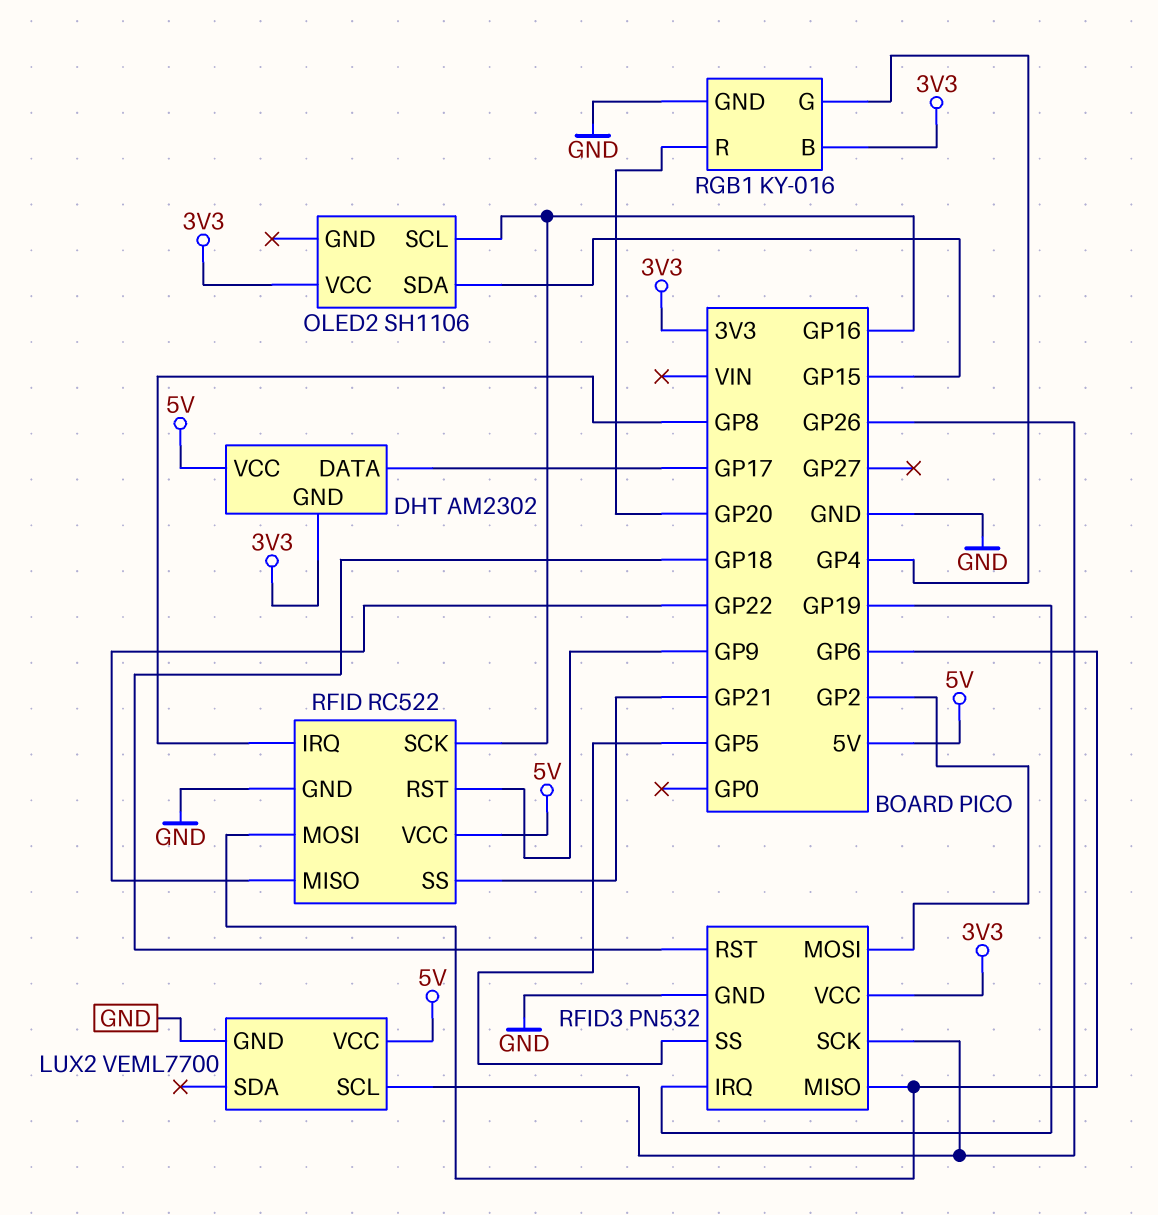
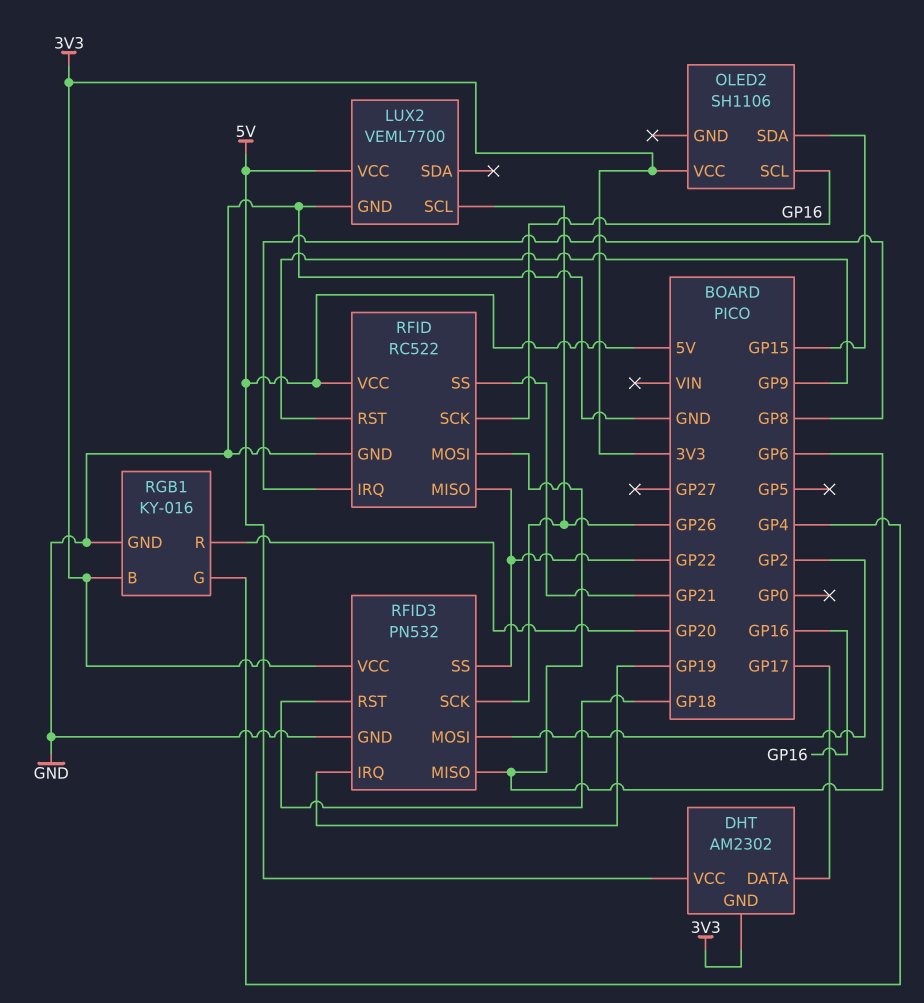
RFID3 pin SS: GP5 -> GP22

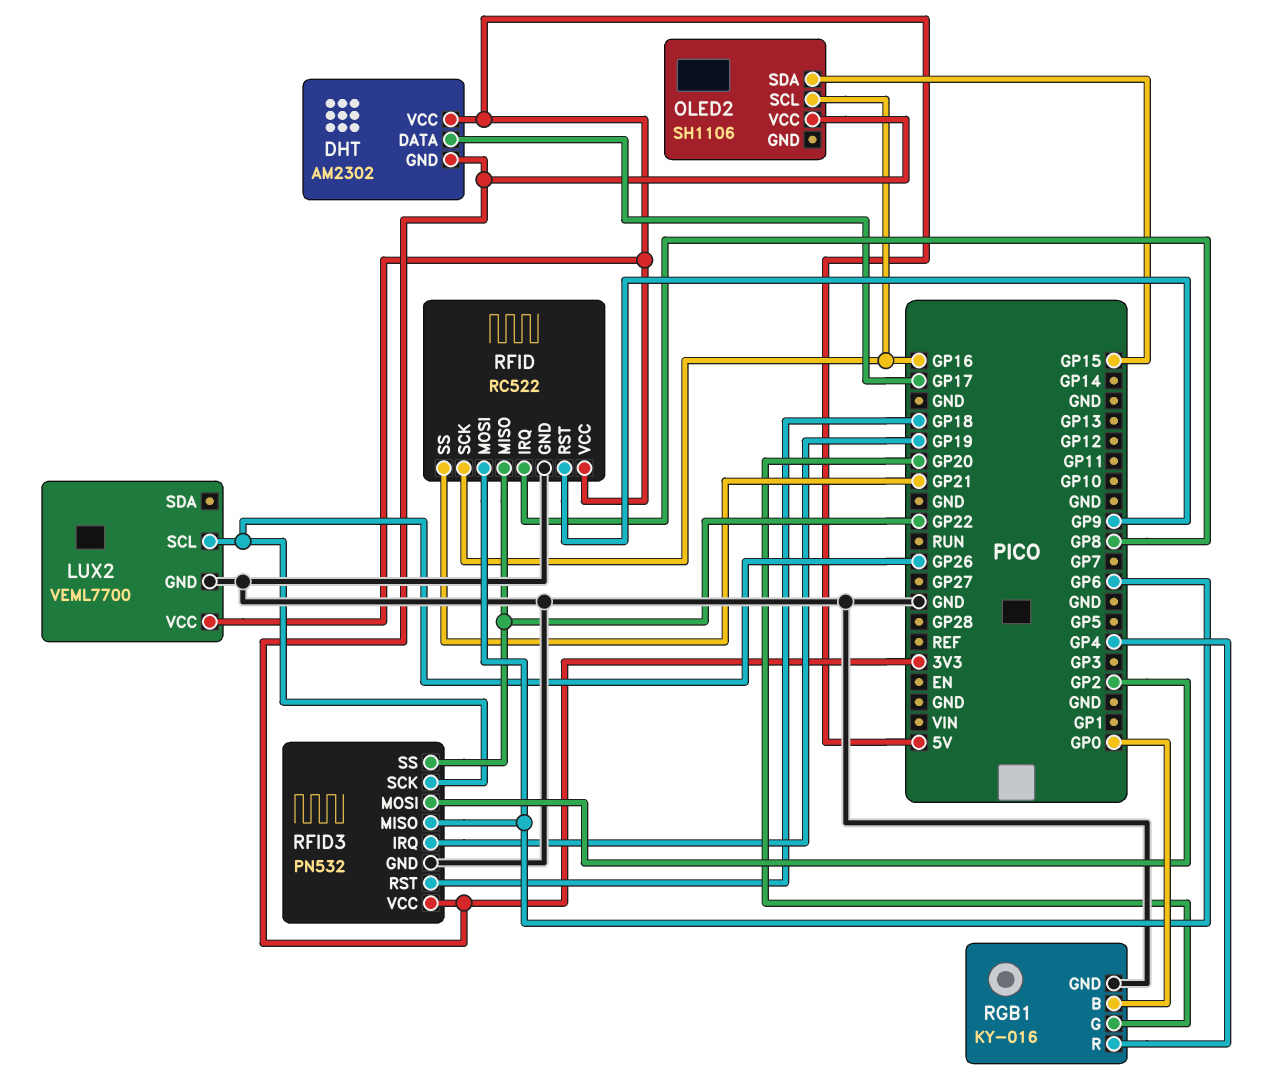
RGB1 pin B: 3V3 -> GP0
RGB1 pin G: GP4 -> GP20
RGB1 pin R: GP20 -> GP4

